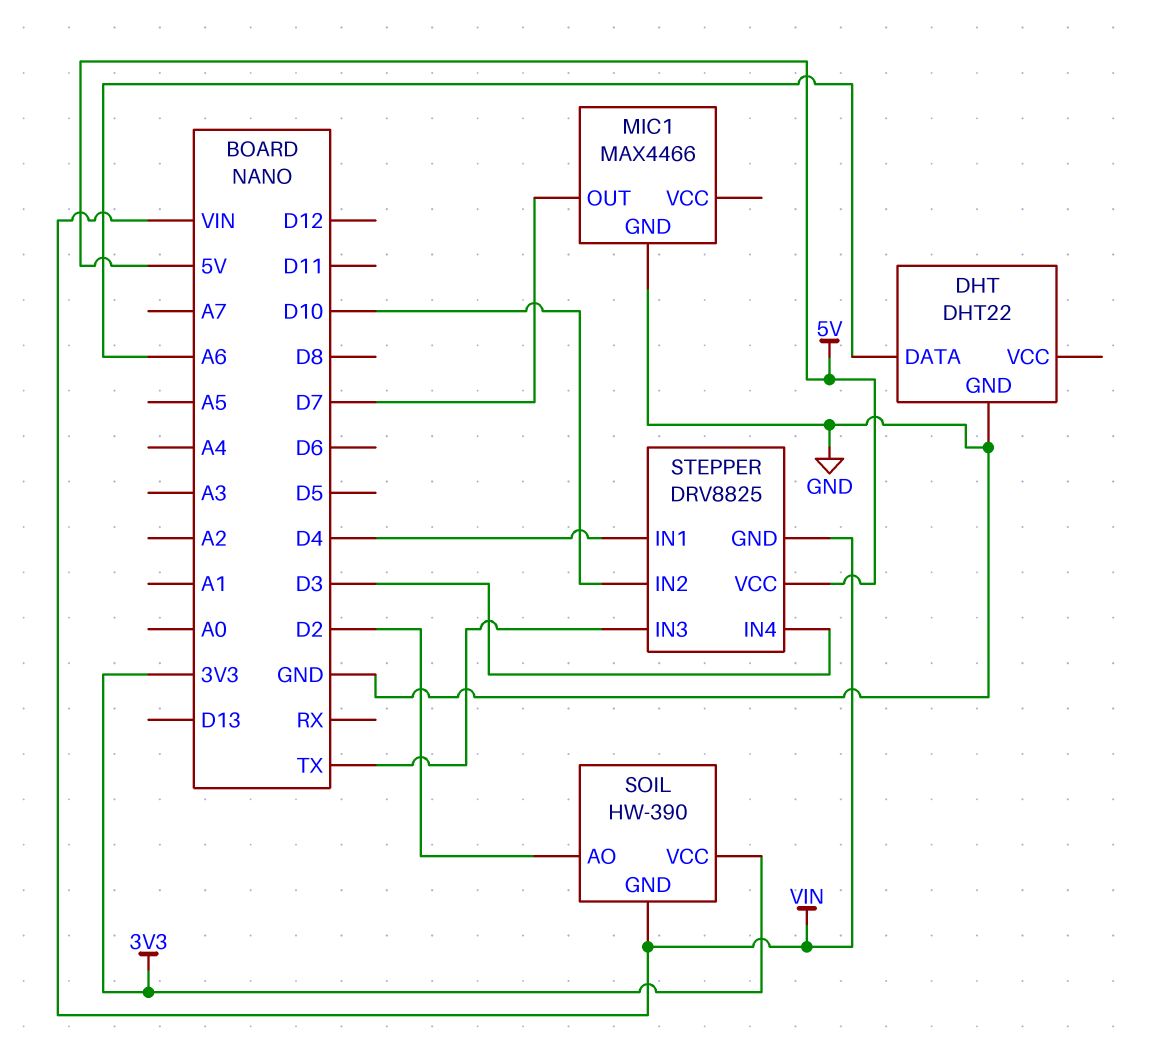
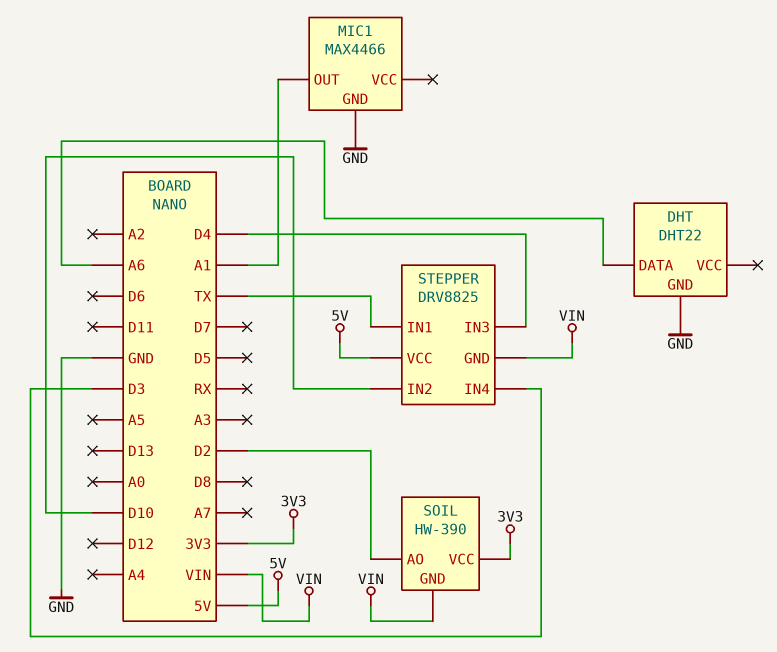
MIC1 pin OUT: D7 -> A1
STEPPER pin IN1: D4 -> TX
STEPPER pin IN3: TX -> D4

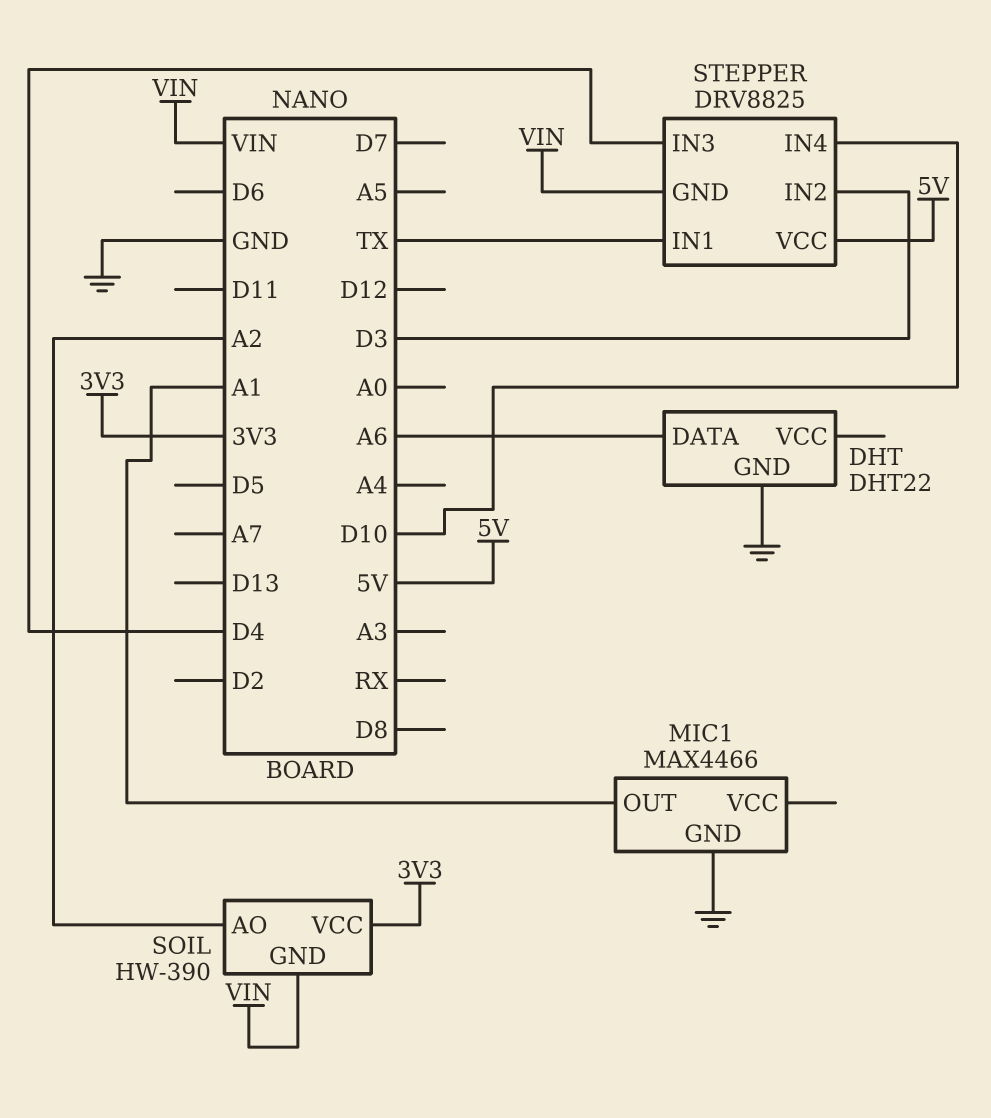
SOIL pin AO: D2 -> A2
STEPPER pin IN2: D10 -> D3
STEPPER pin IN4: D3 -> D10

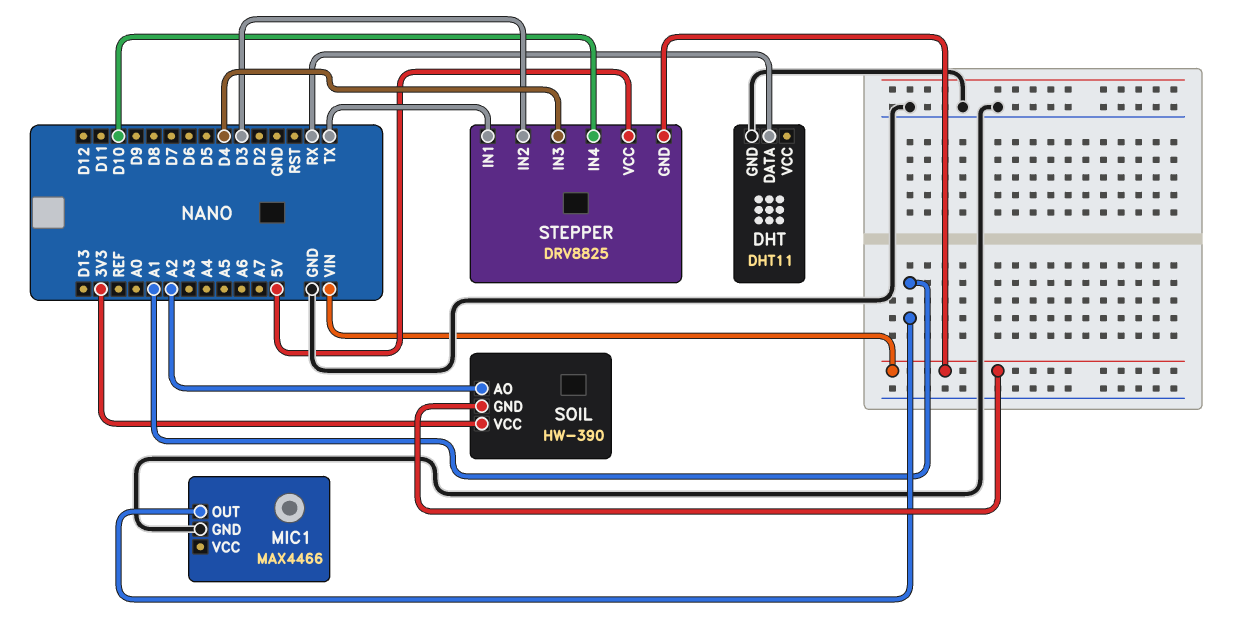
DHT: DHT22 -> DHT11
DHT pin DATA: A6 -> RX

